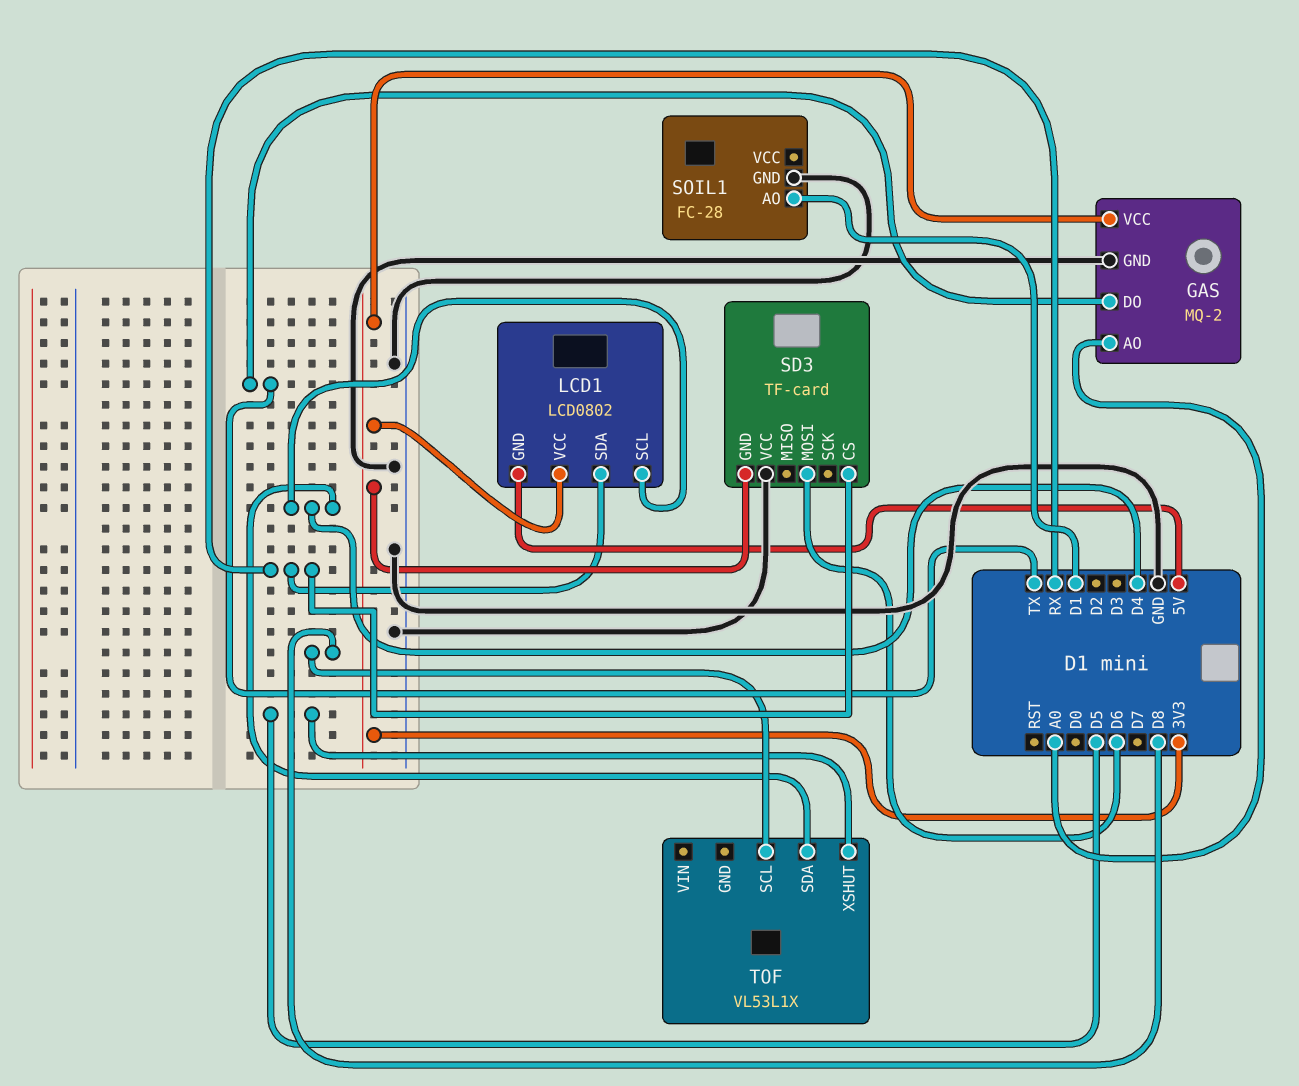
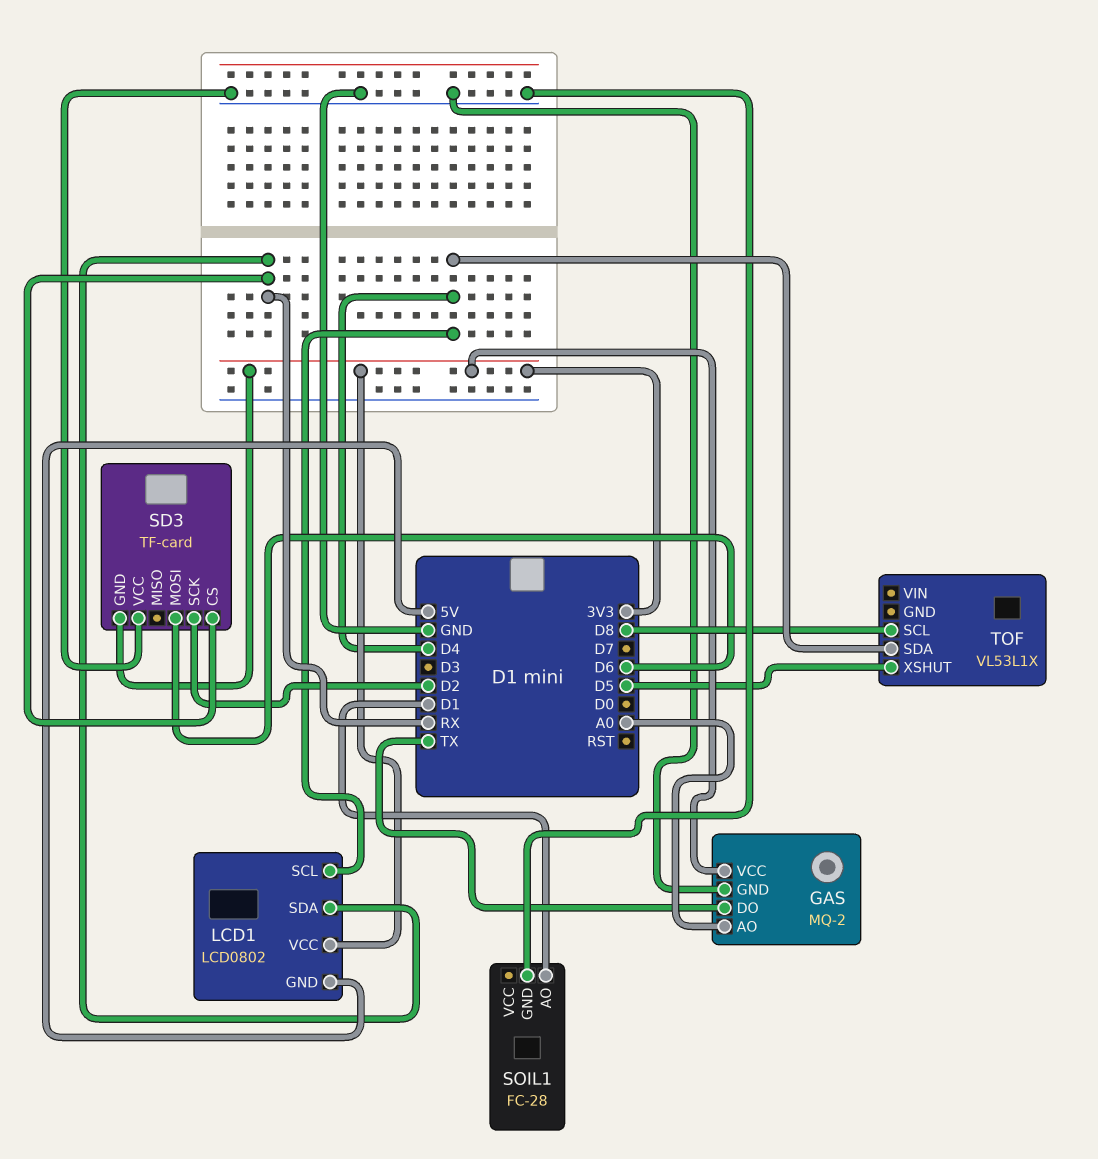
SD3 pin SCK: none -> D2

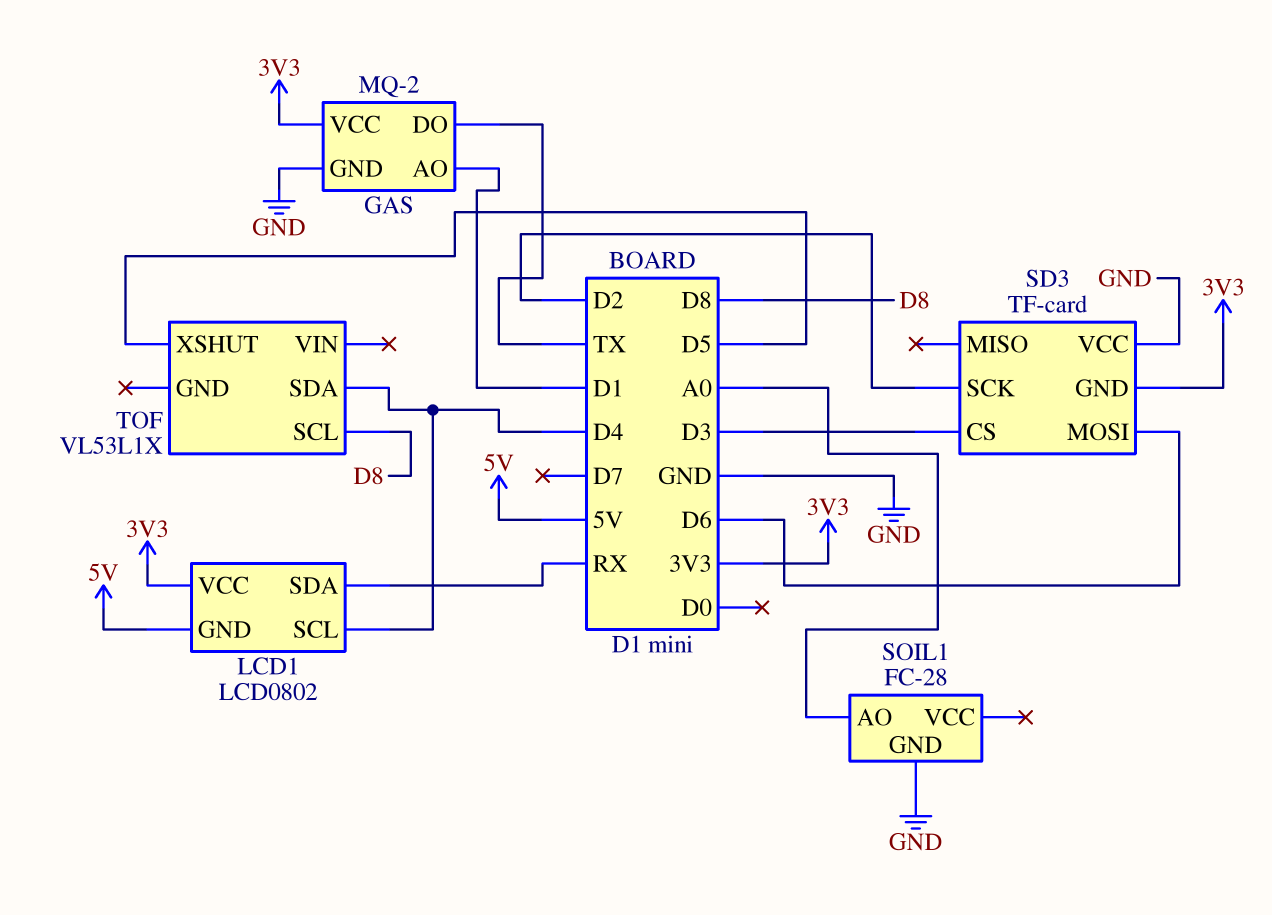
GAS pin AO: A0 -> D1
SD3 pin CS: RX -> D3
SOIL1 pin AO: D1 -> A0

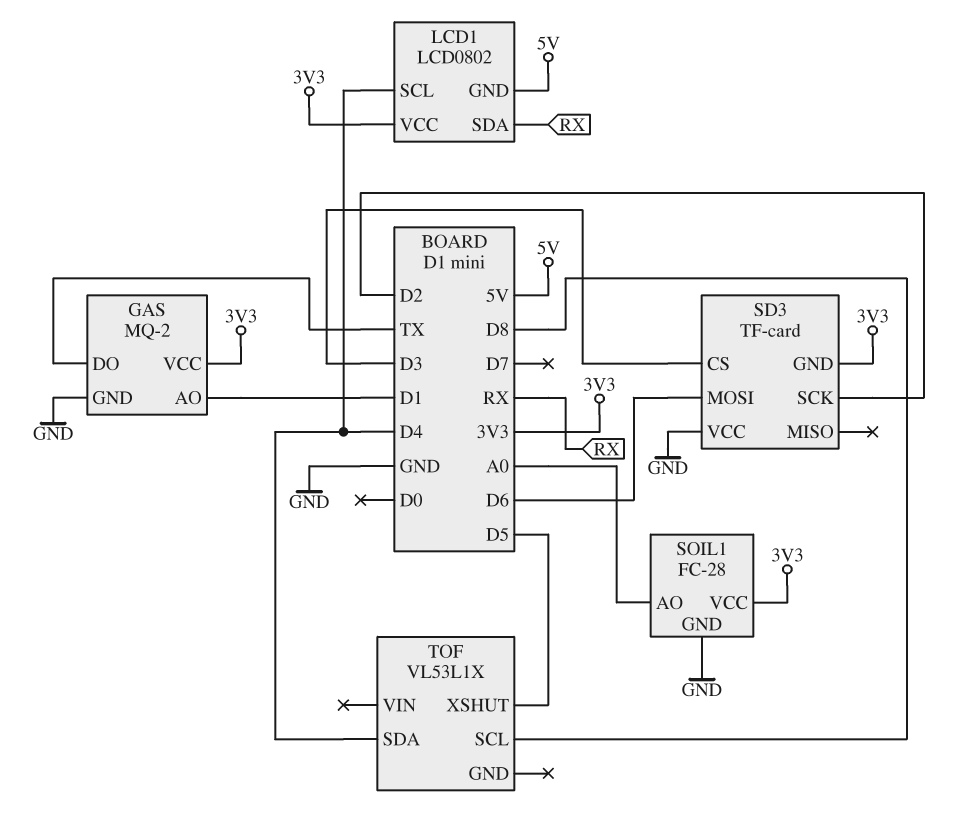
SOIL1 pin VCC: none -> 3V3

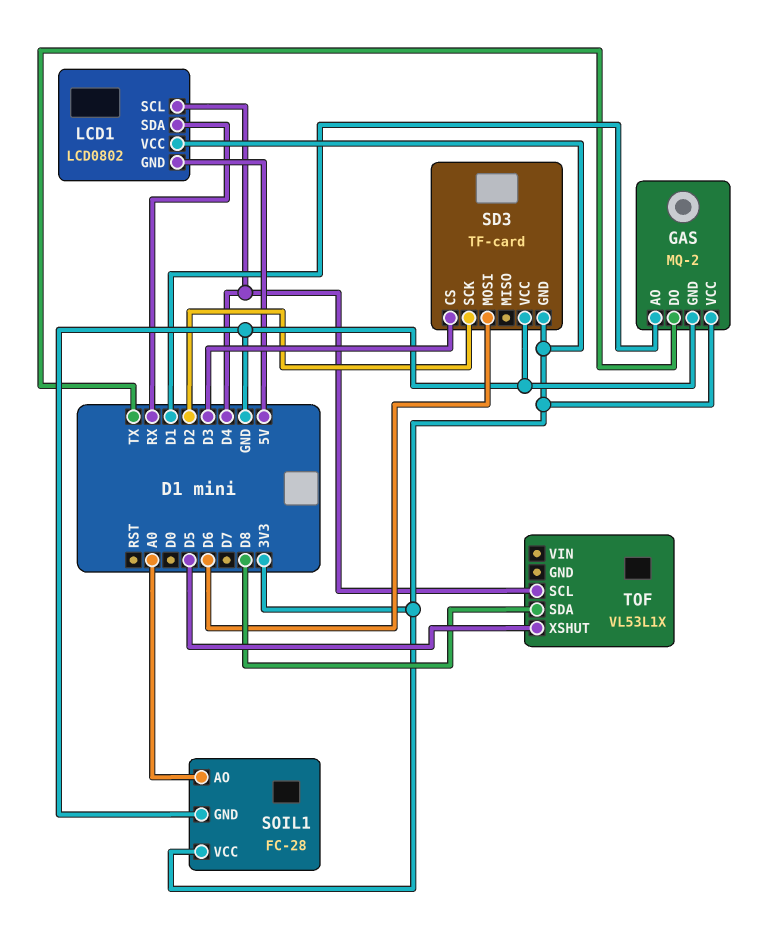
TOF pin SCL: D8 -> D4
TOF pin SDA: D4 -> D8

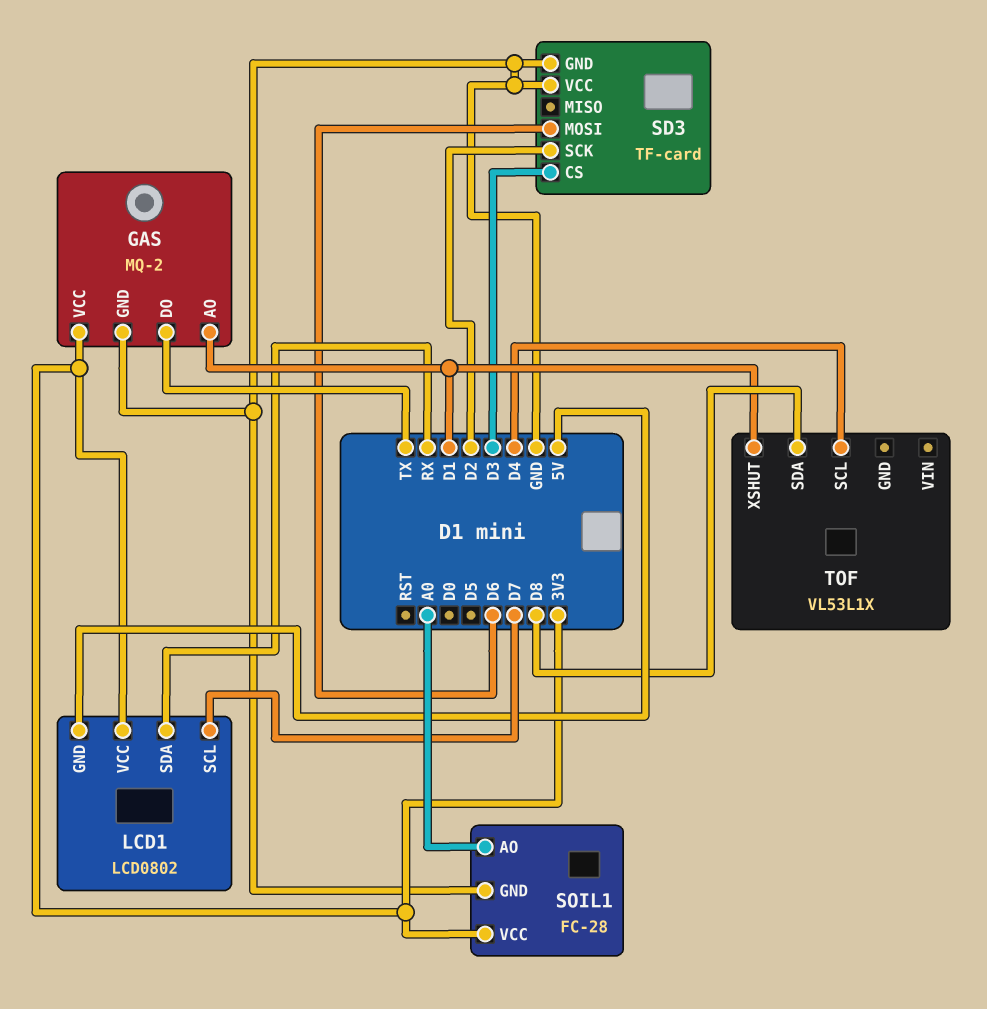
LCD1 pin SCL: D4 -> D7
SD3 pin GND: 3V3 -> GND
TOF pin XSHUT: D5 -> D1

